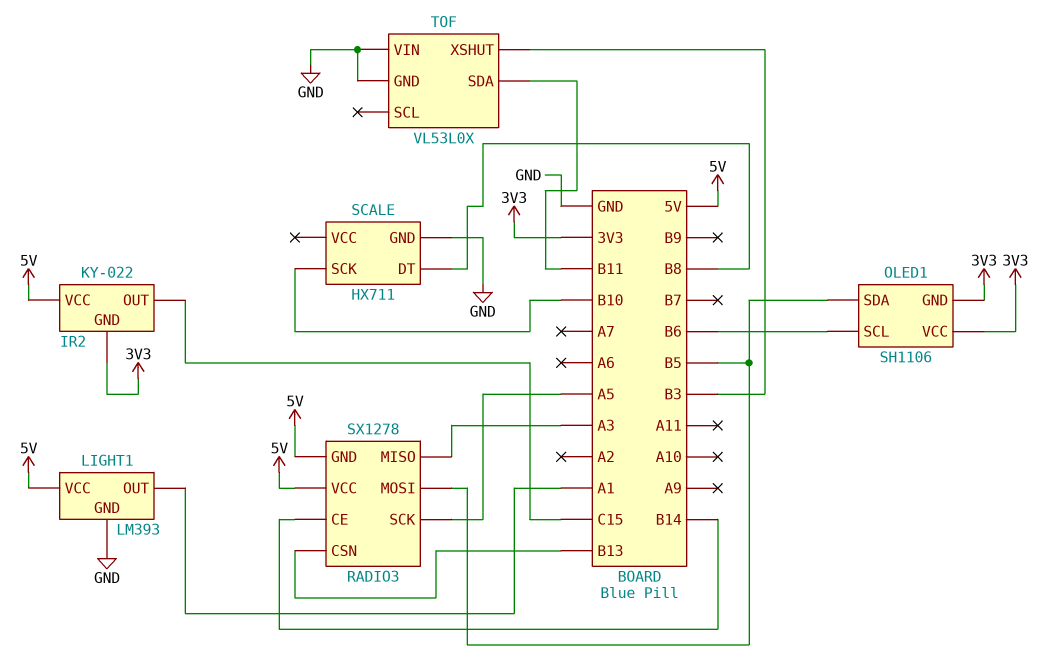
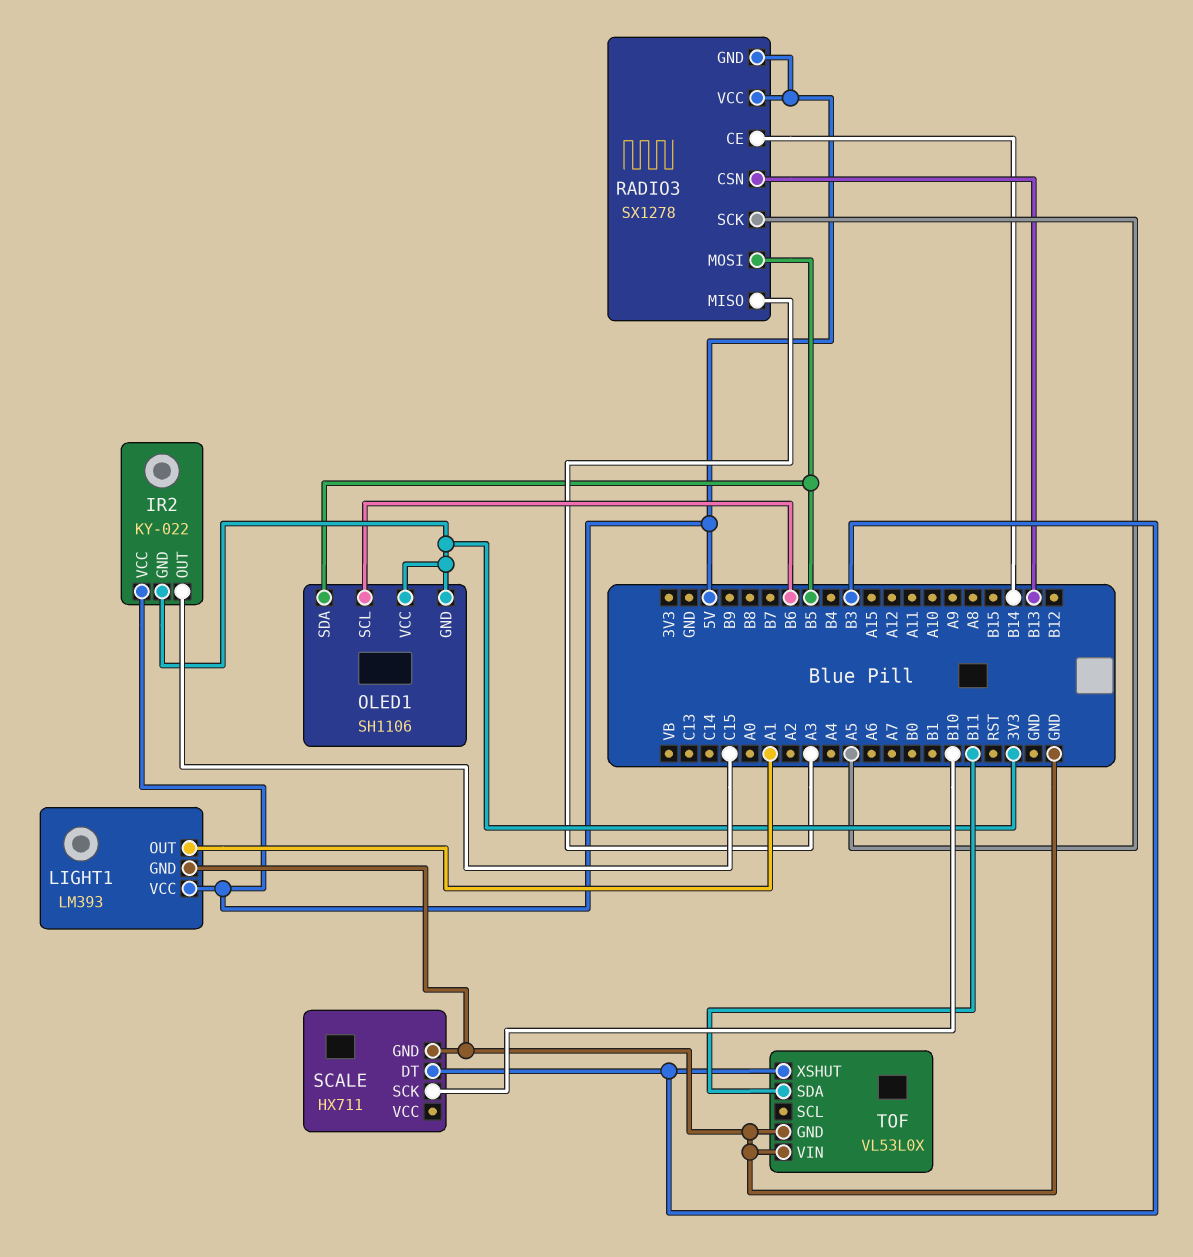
SCALE pin DT: B8 -> B3

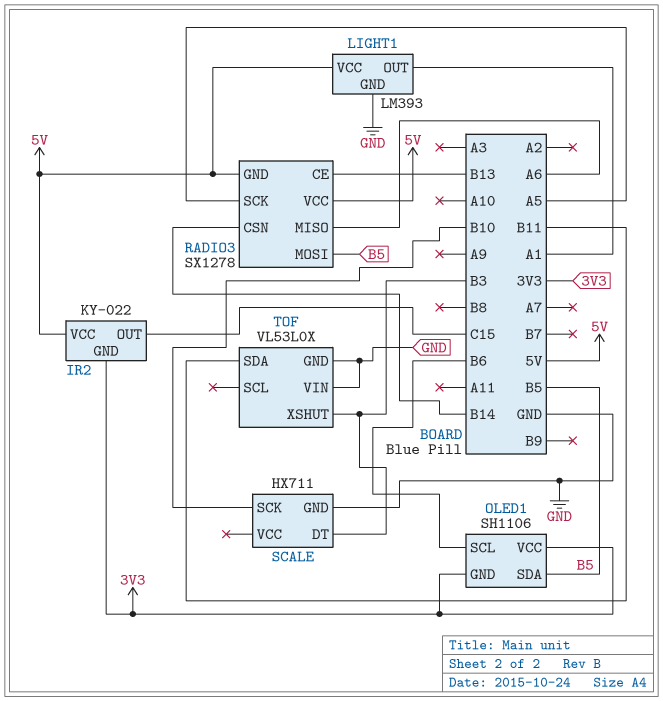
RADIO3 pin CE: B14 -> B13
RADIO3 pin CSN: B13 -> B14
RADIO3 pin MISO: A3 -> A6

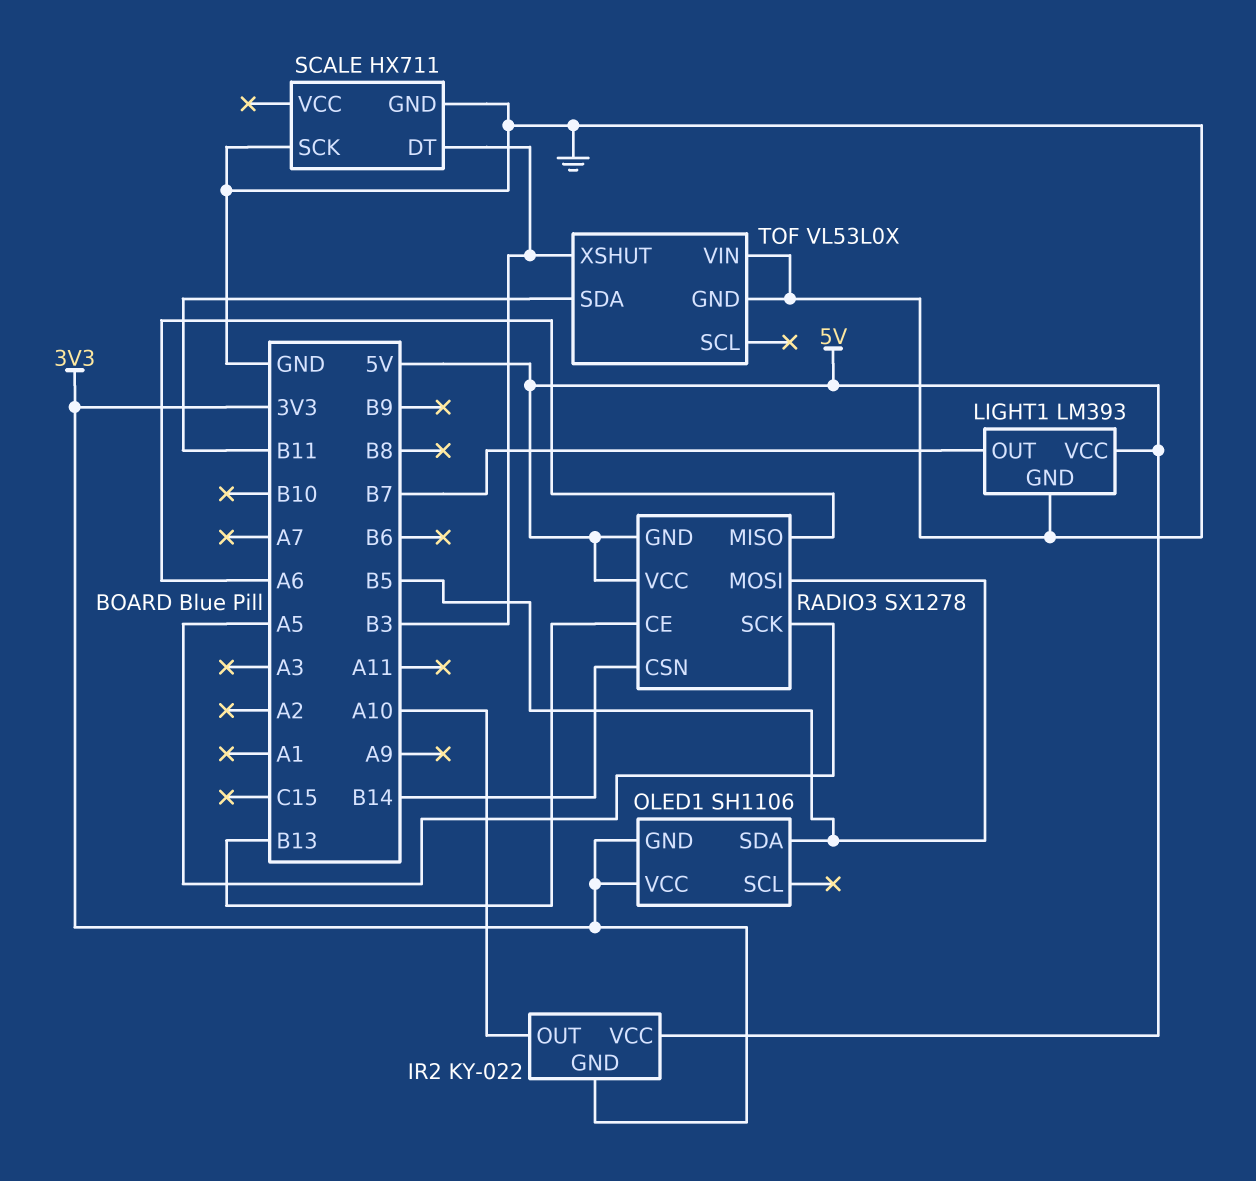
IR2 pin OUT: C15 -> A10
LIGHT1 pin OUT: A1 -> B7
OLED1 pin SCL: B6 -> none
SCALE pin SCK: B10 -> GND

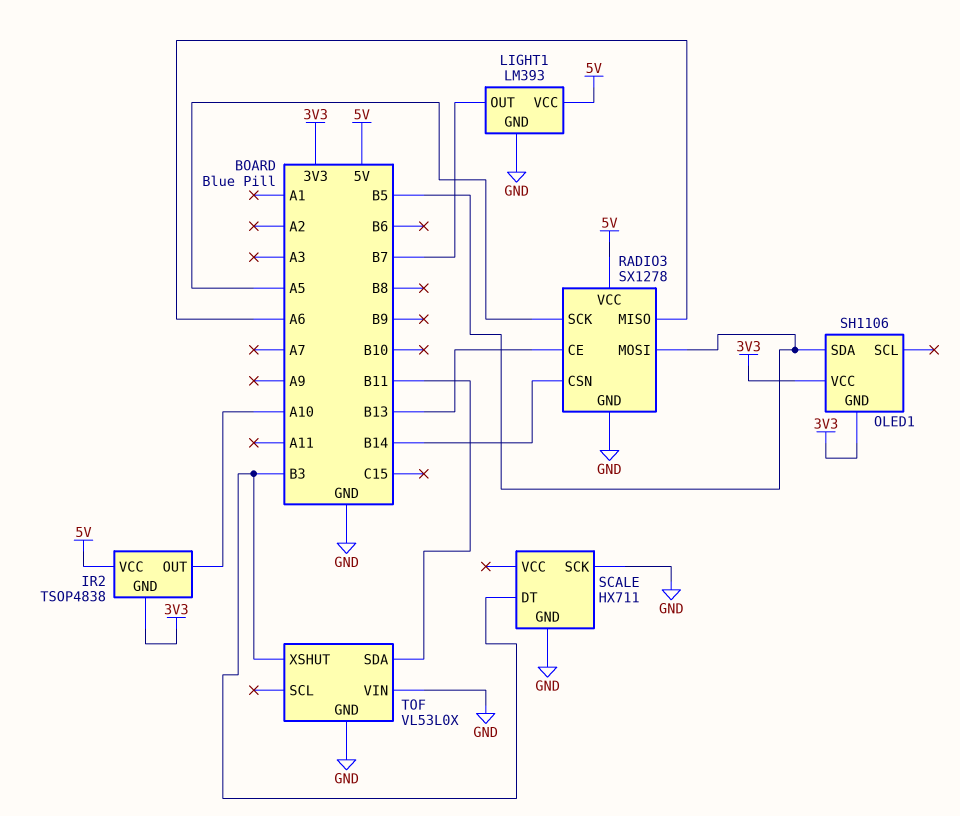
IR2: KY-022 -> TSOP4838
RADIO3 pin GND: 5V -> GND

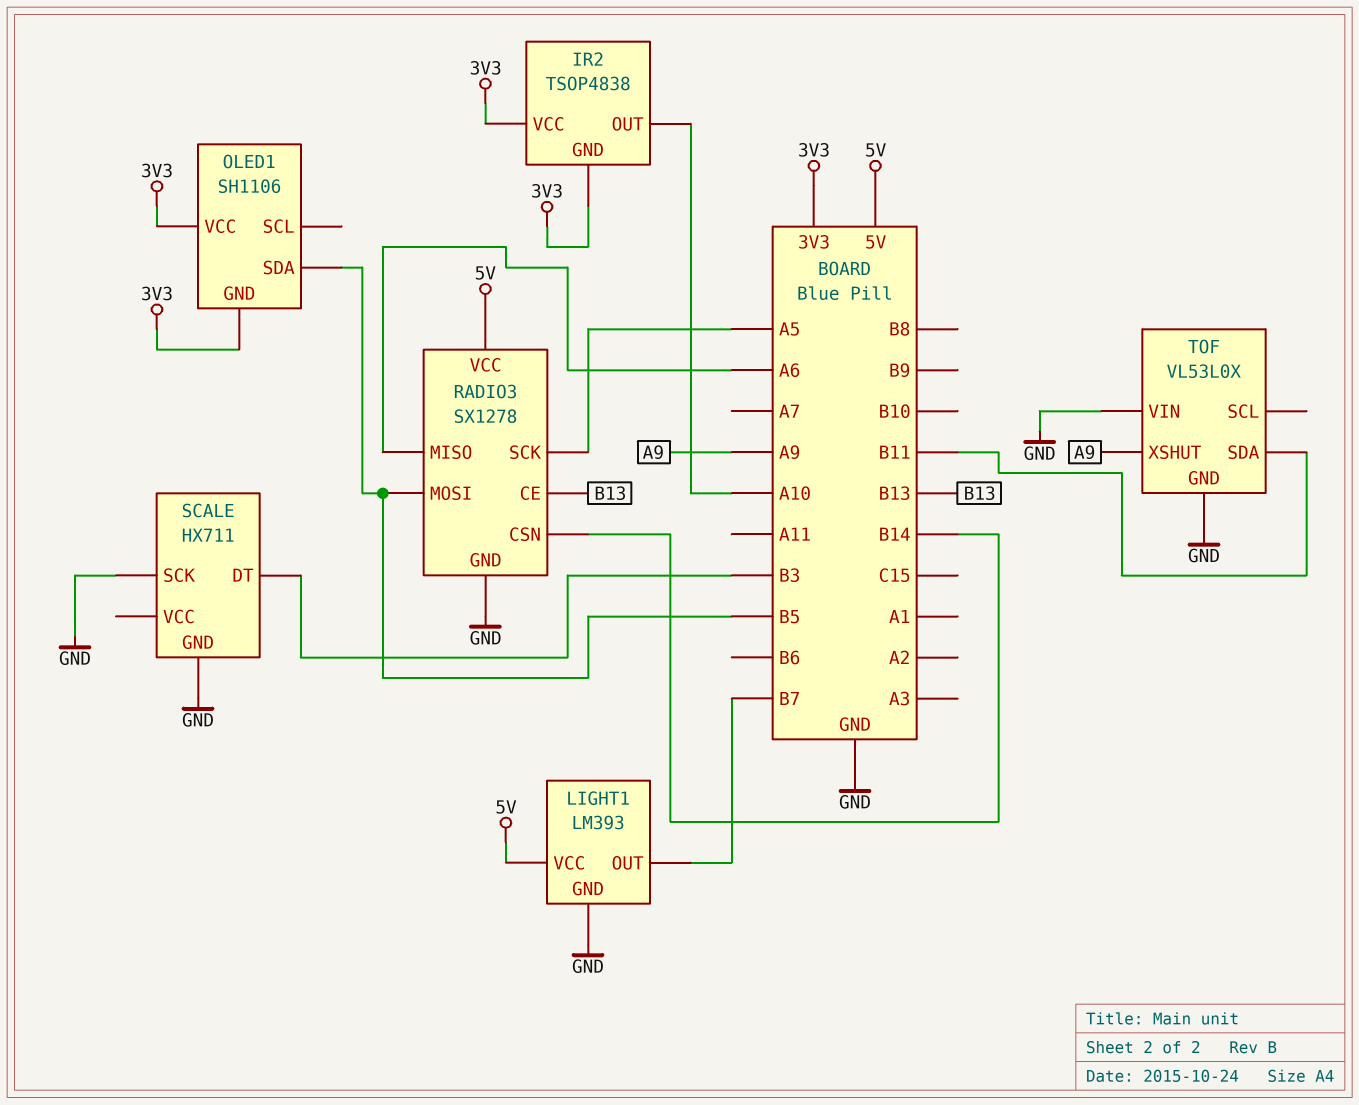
IR2 pin VCC: 5V -> 3V3
TOF pin XSHUT: B3 -> A9

